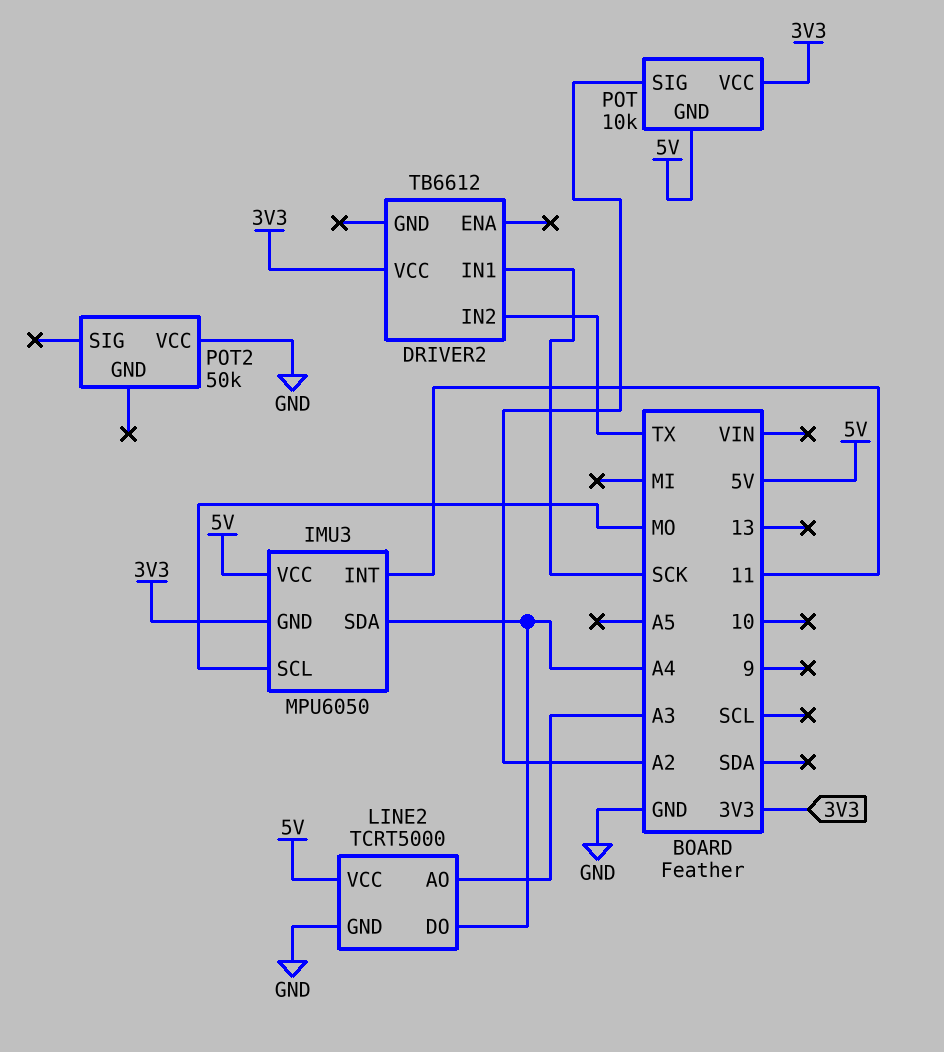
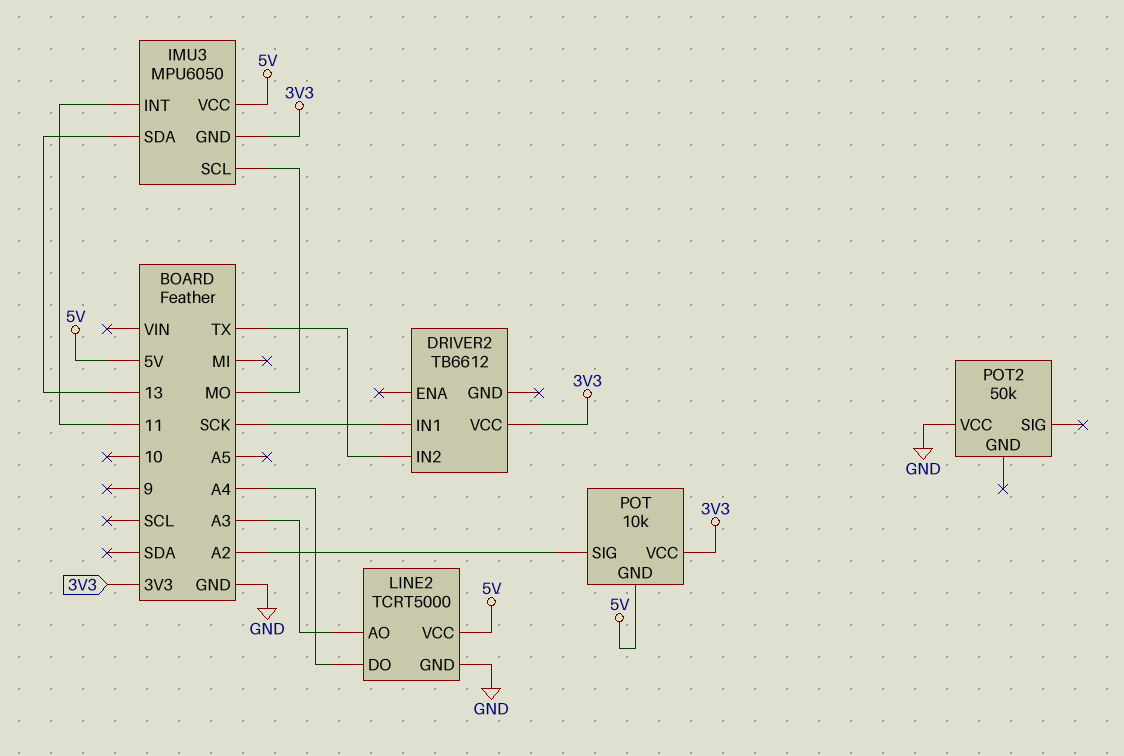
IMU3 pin SDA: A4 -> 13

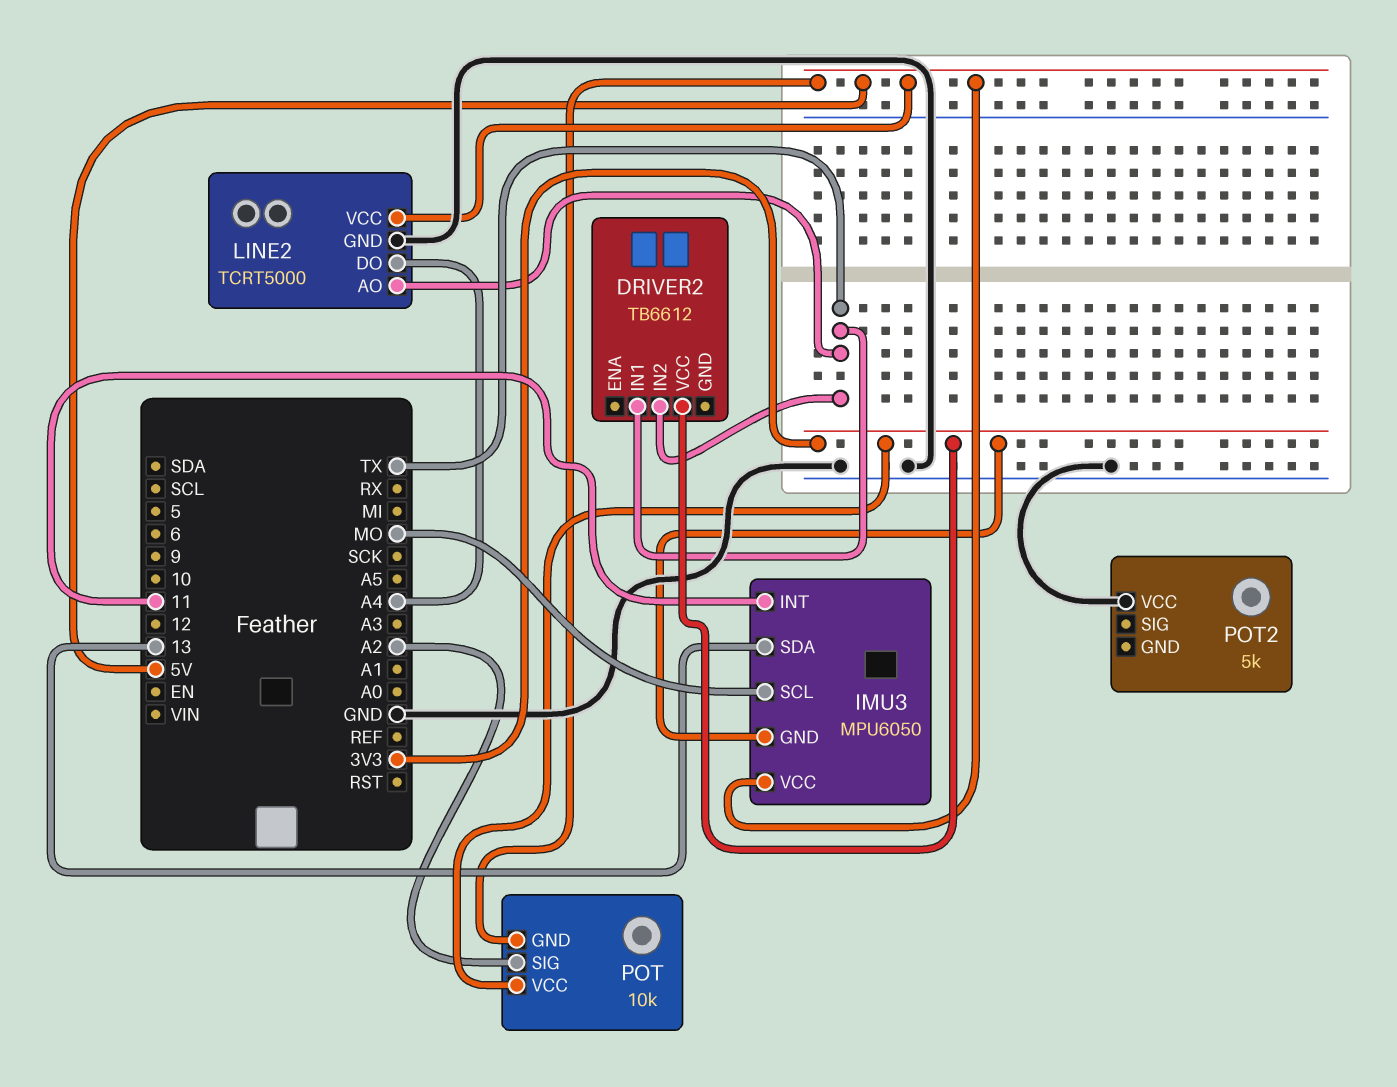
DRIVER2 pin IN1: SCK -> TX
LINE2 pin AO: A3 -> TX
POT2: 50k -> 5k

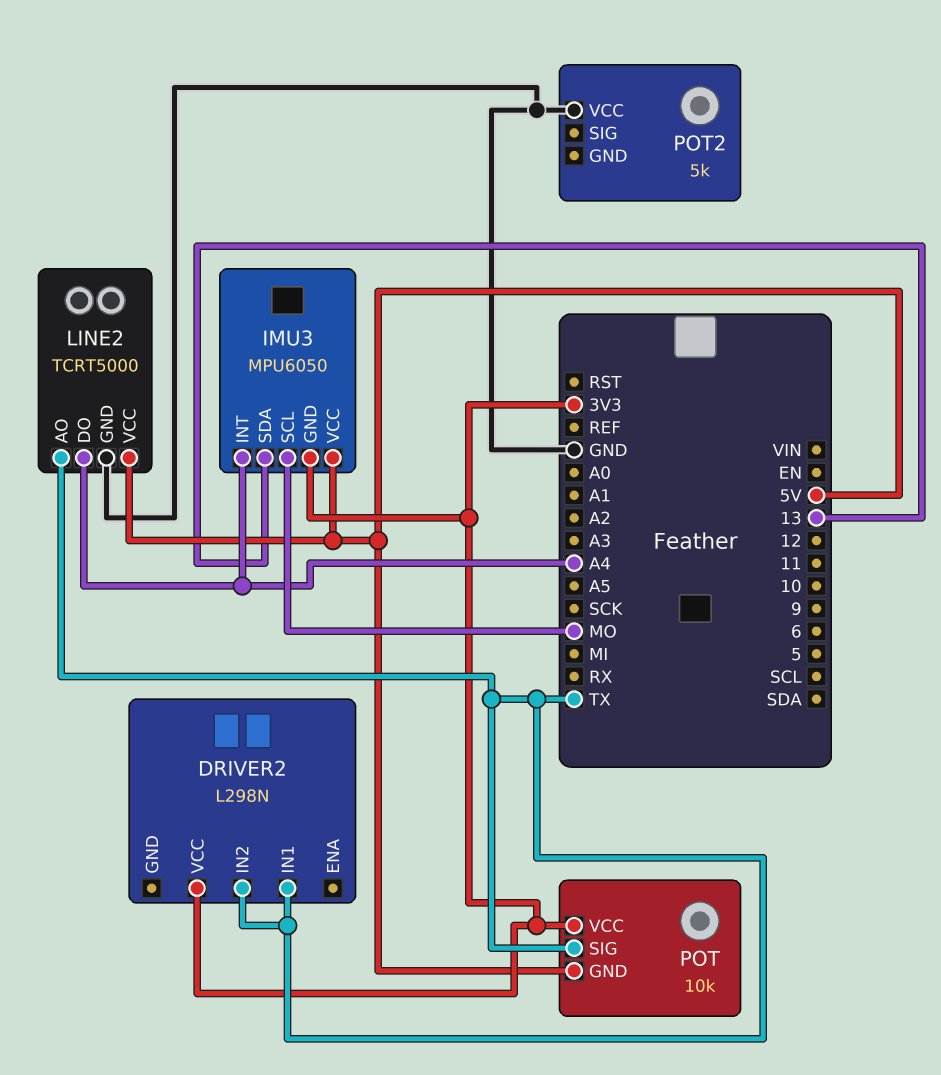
DRIVER2: TB6612 -> L298N
IMU3 pin INT: 11 -> A4
POT pin SIG: A2 -> TX

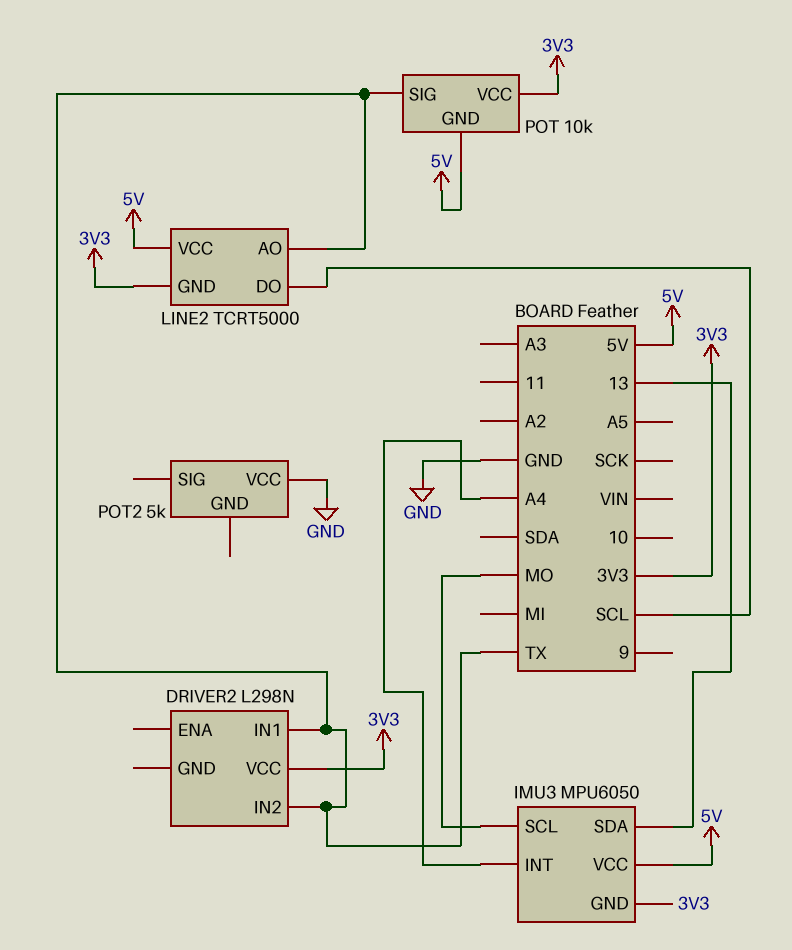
LINE2 pin DO: A4 -> SCL
LINE2 pin GND: GND -> 3V3

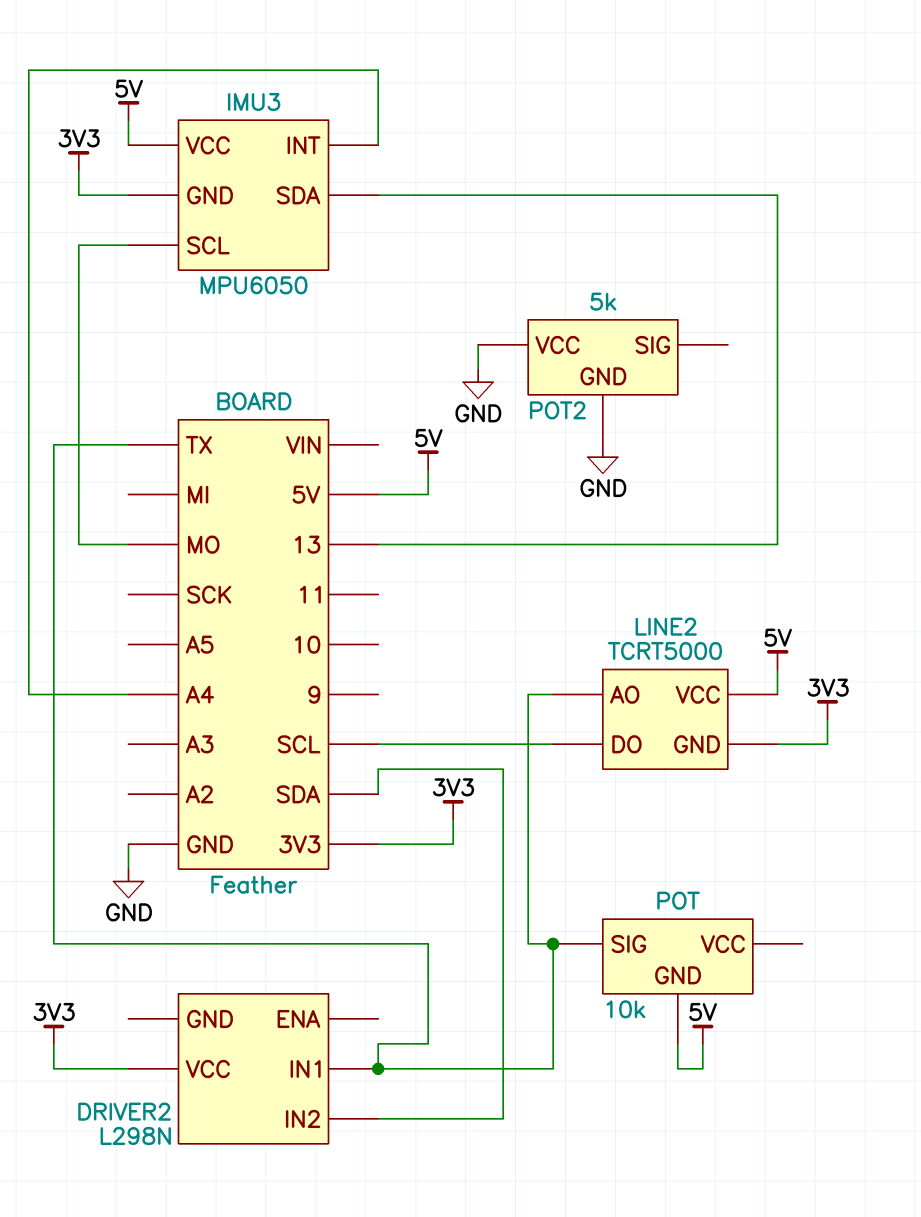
DRIVER2 pin IN2: TX -> SDA
POT pin VCC: 3V3 -> none
POT2 pin GND: none -> GND

